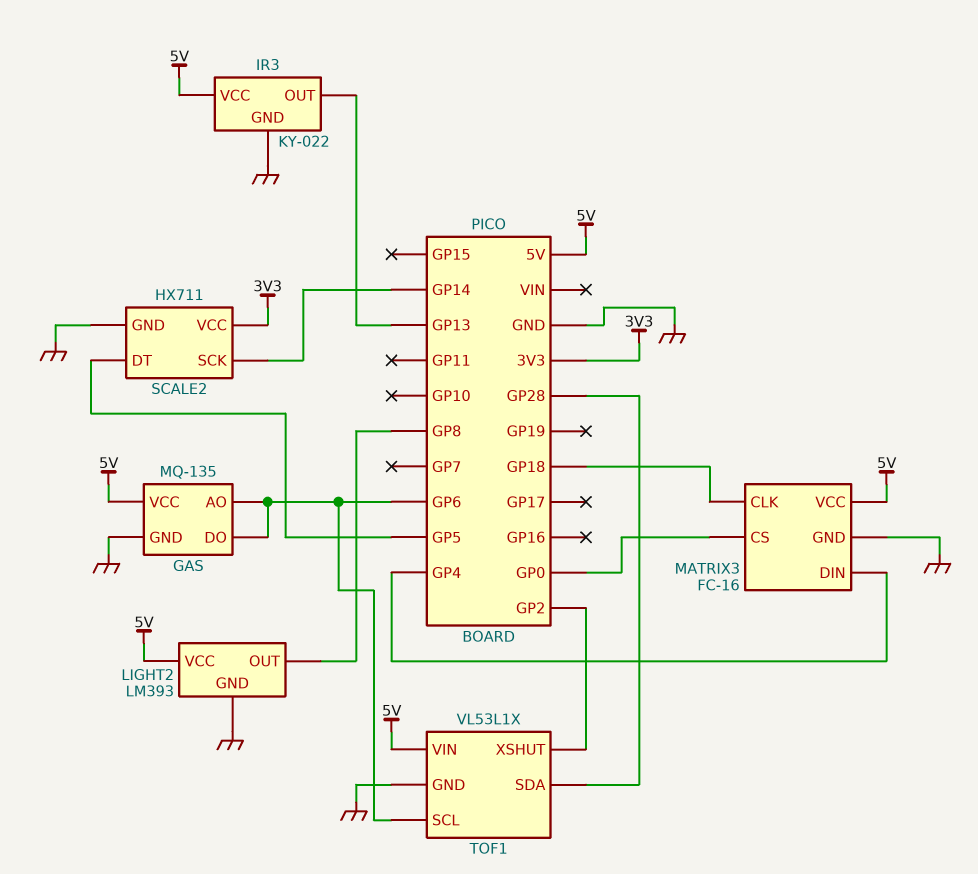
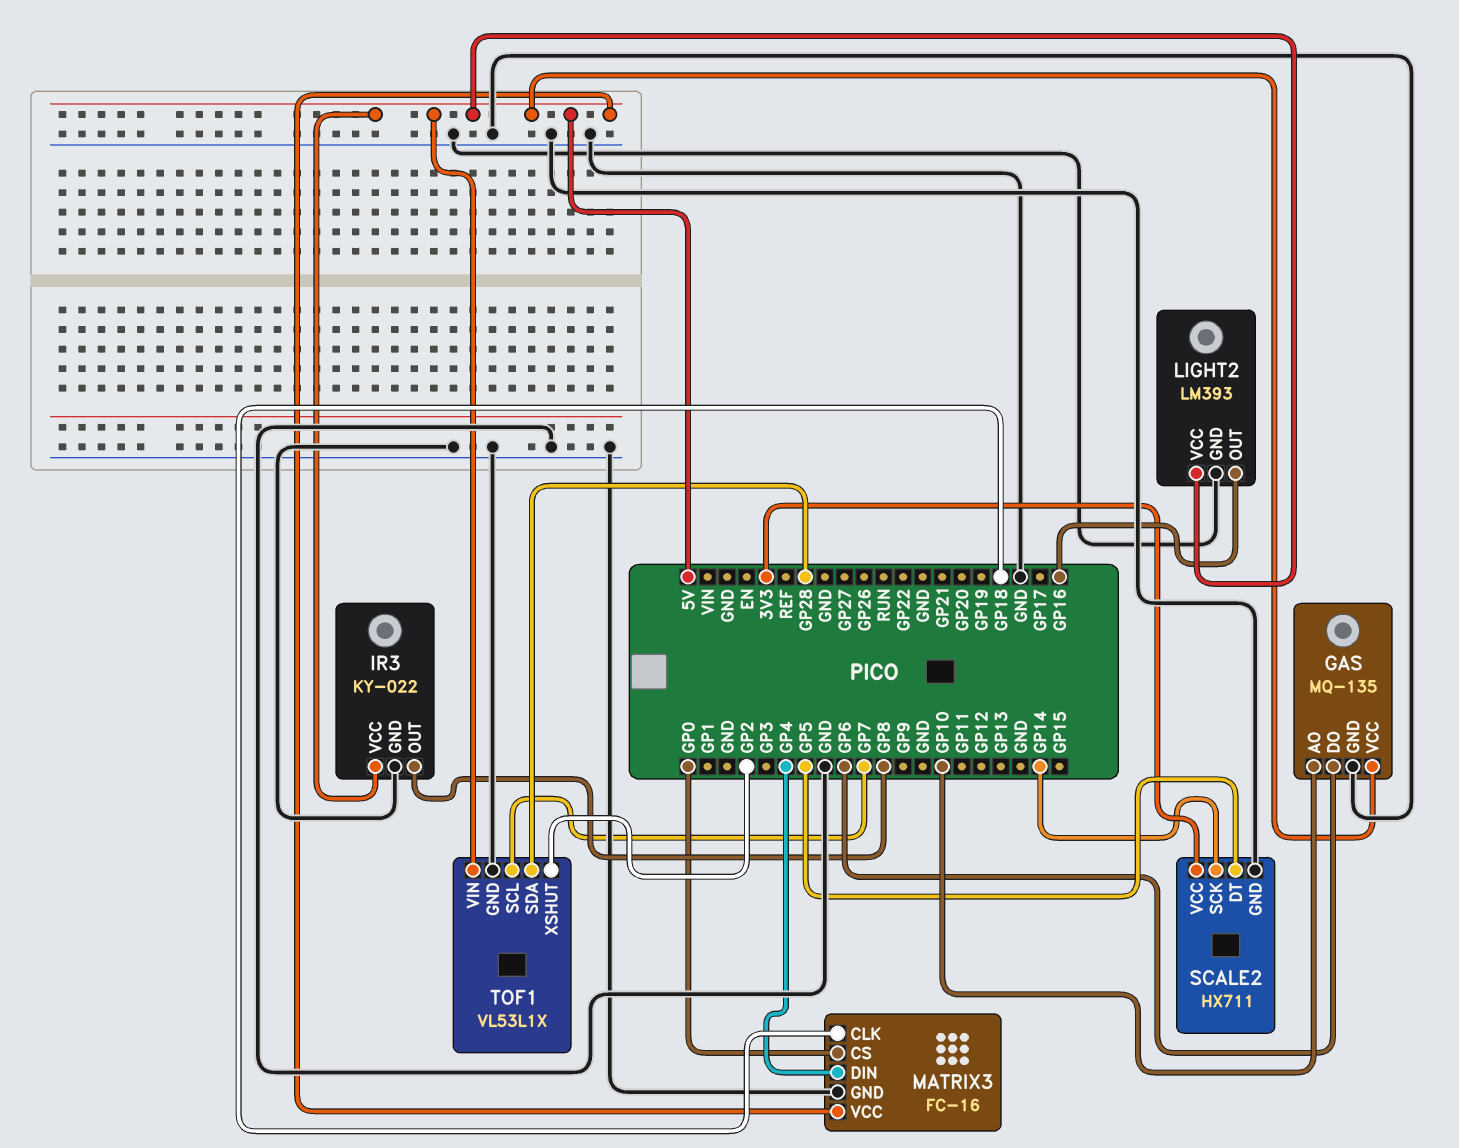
GAS pin AO: GP6 -> GP10
IR3 pin OUT: GP13 -> GP8
LIGHT2 pin OUT: GP8 -> GP16
TOF1 pin SCL: GP6 -> GP7

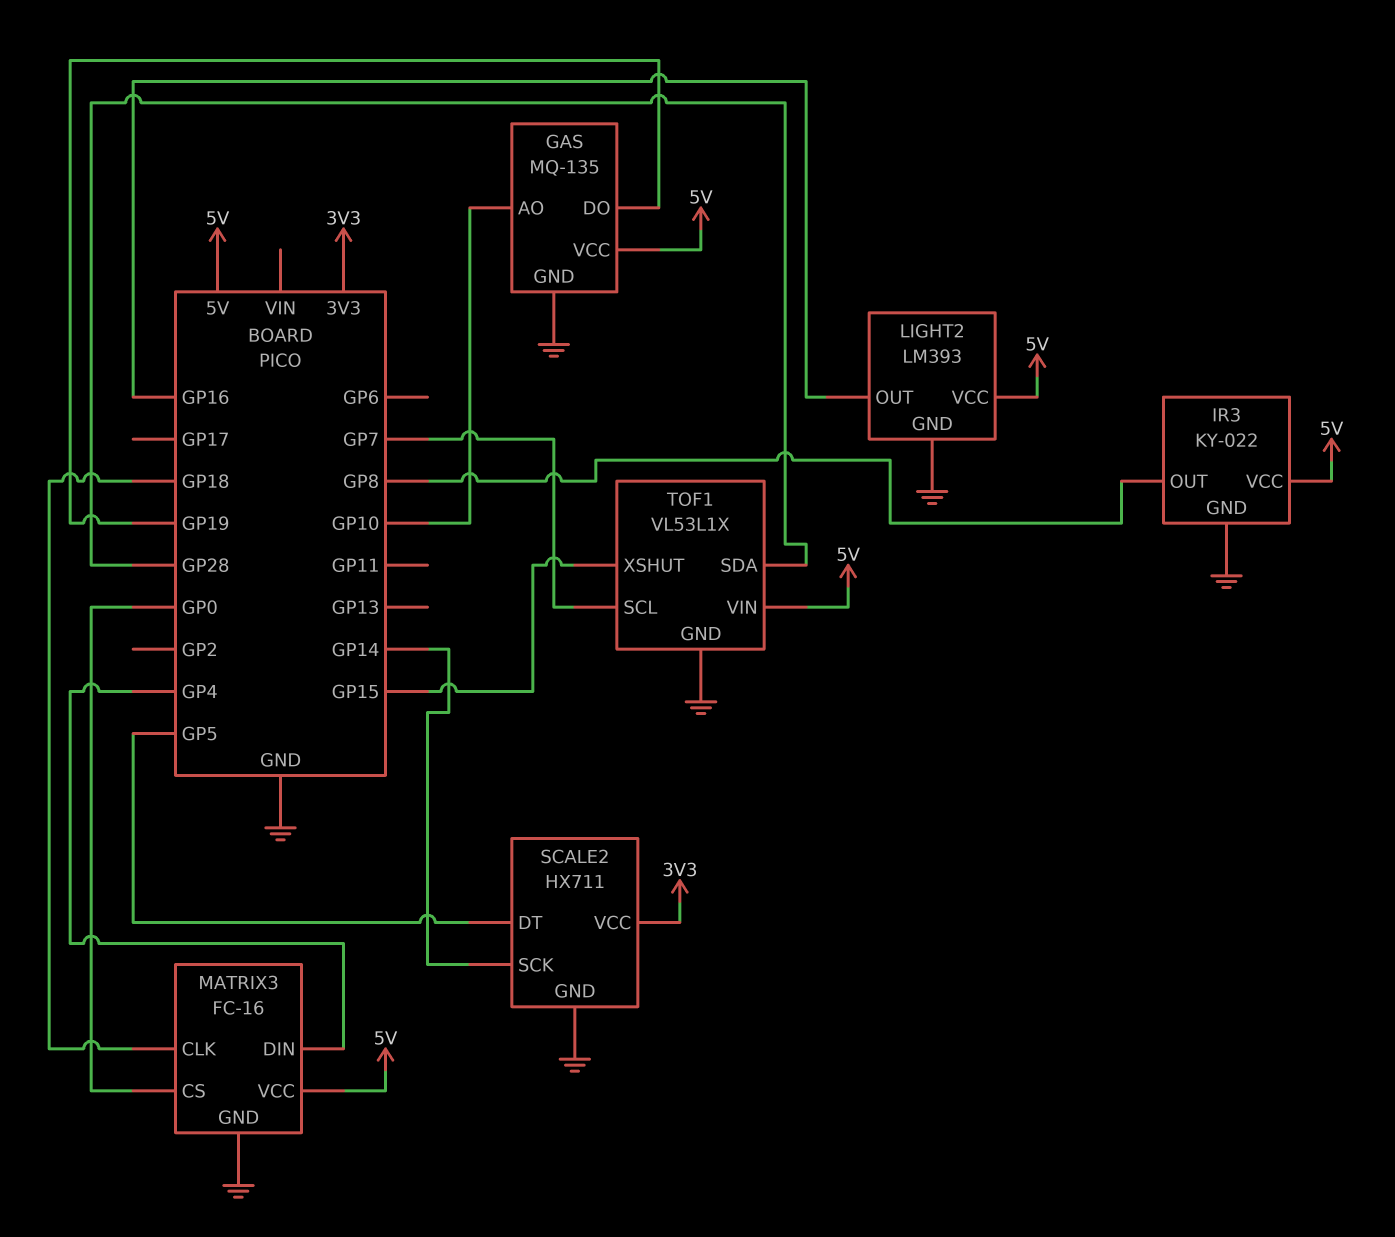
GAS pin DO: GP6 -> GP19
TOF1 pin XSHUT: GP2 -> GP15

